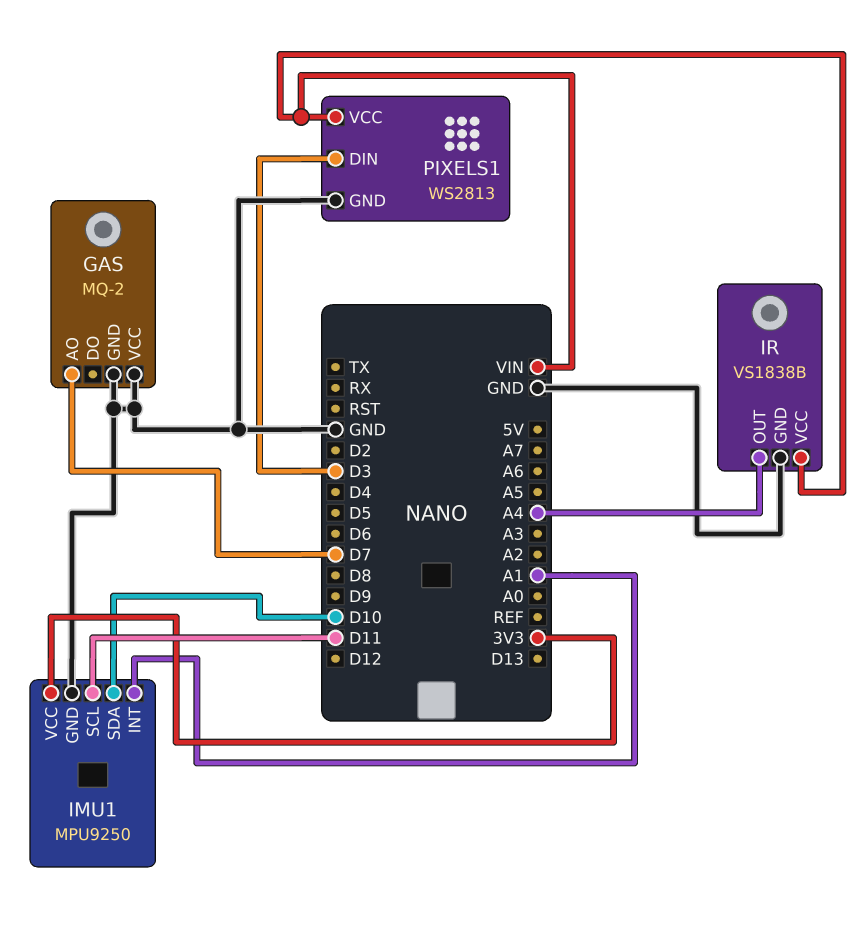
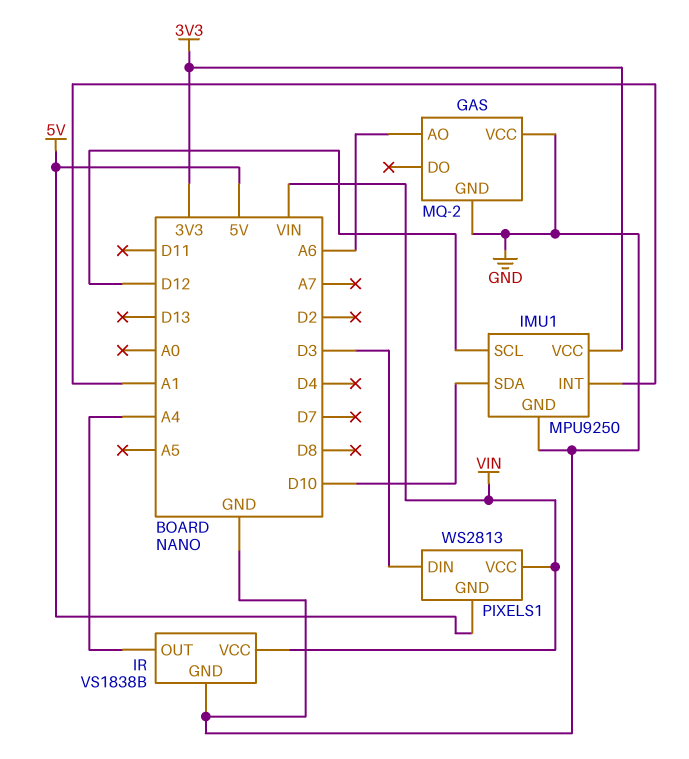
GAS pin AO: D7 -> A6
IMU1 pin SCL: D11 -> D12
PIXELS1 pin GND: GND -> 5V

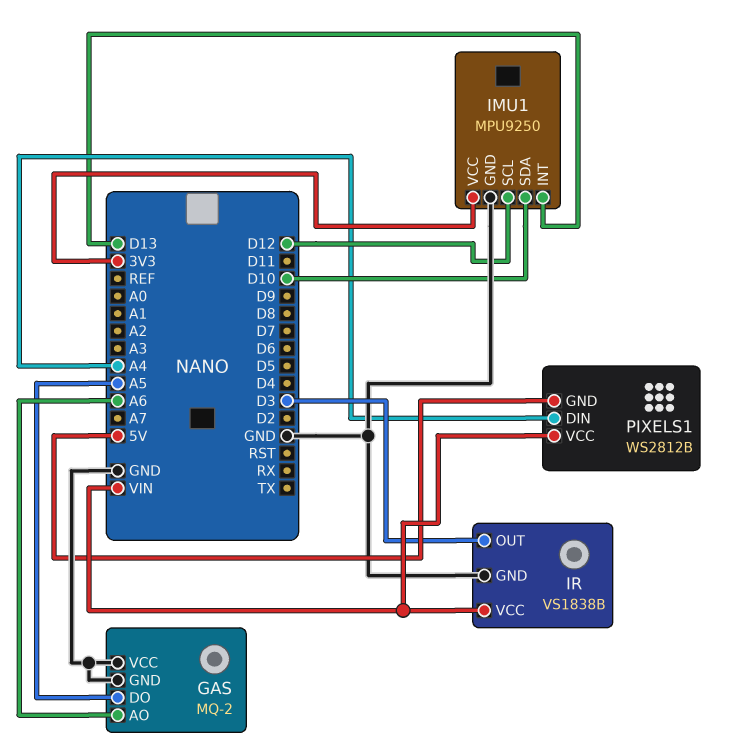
GAS pin DO: none -> A5
IMU1 pin INT: A1 -> D13
IR pin OUT: A4 -> D3
PIXELS1: WS2813 -> WS2812B
PIXELS1 pin DIN: D3 -> A4

